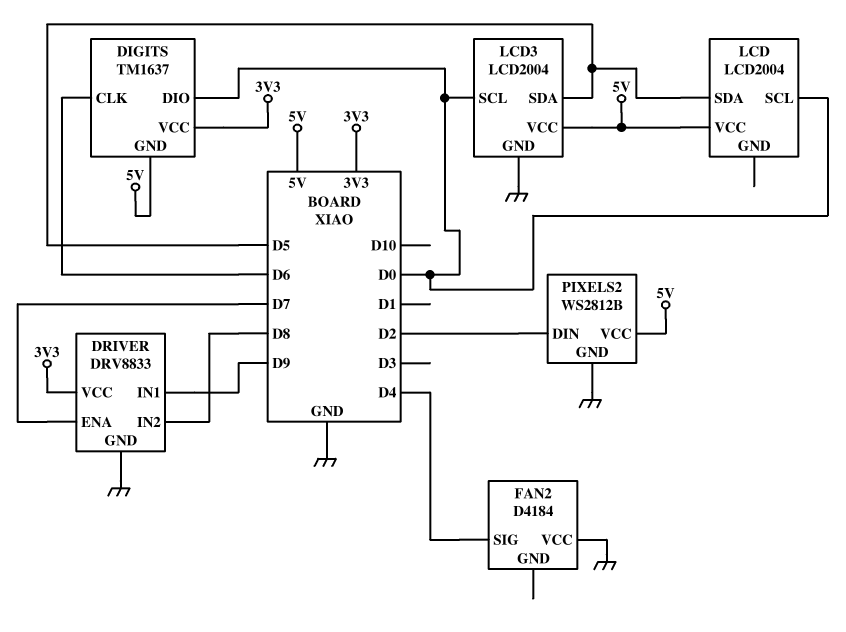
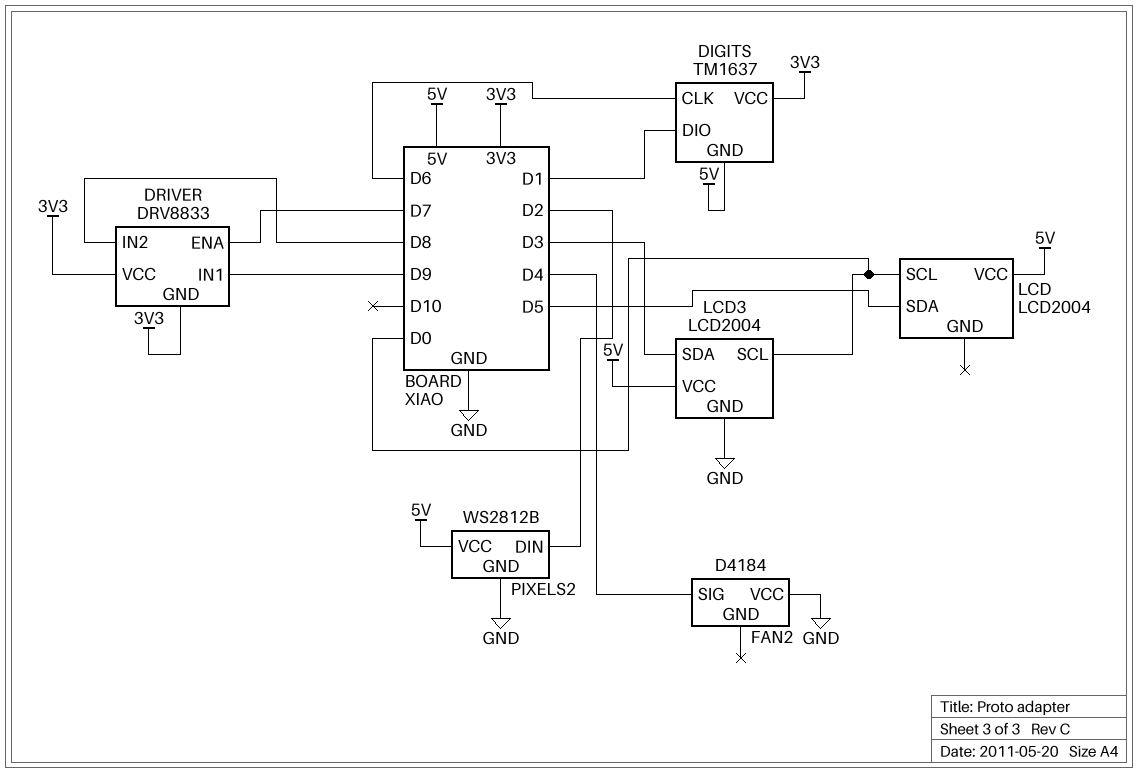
DIGITS pin DIO: D0 -> D1
DRIVER pin GND: GND -> 3V3
LCD3 pin SDA: D5 -> D3

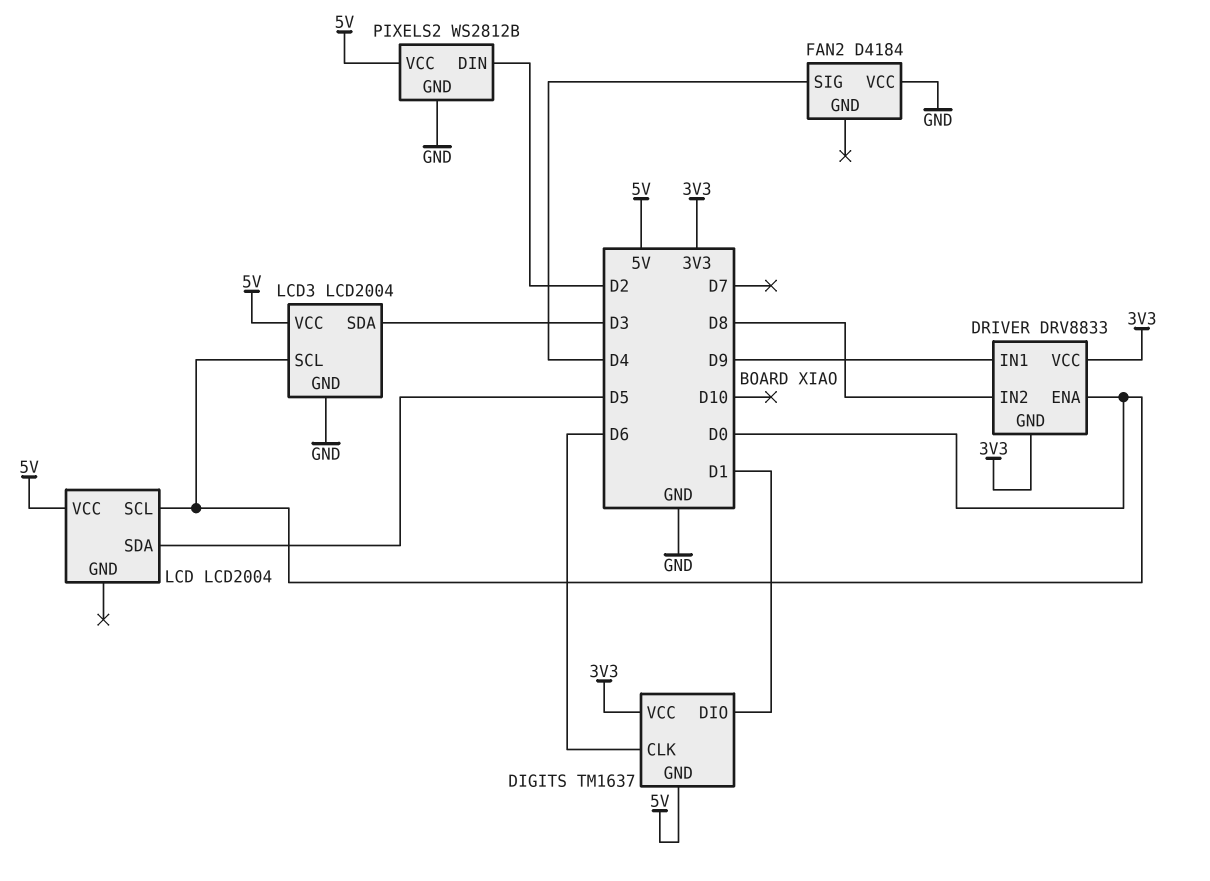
DRIVER pin ENA: D7 -> D0

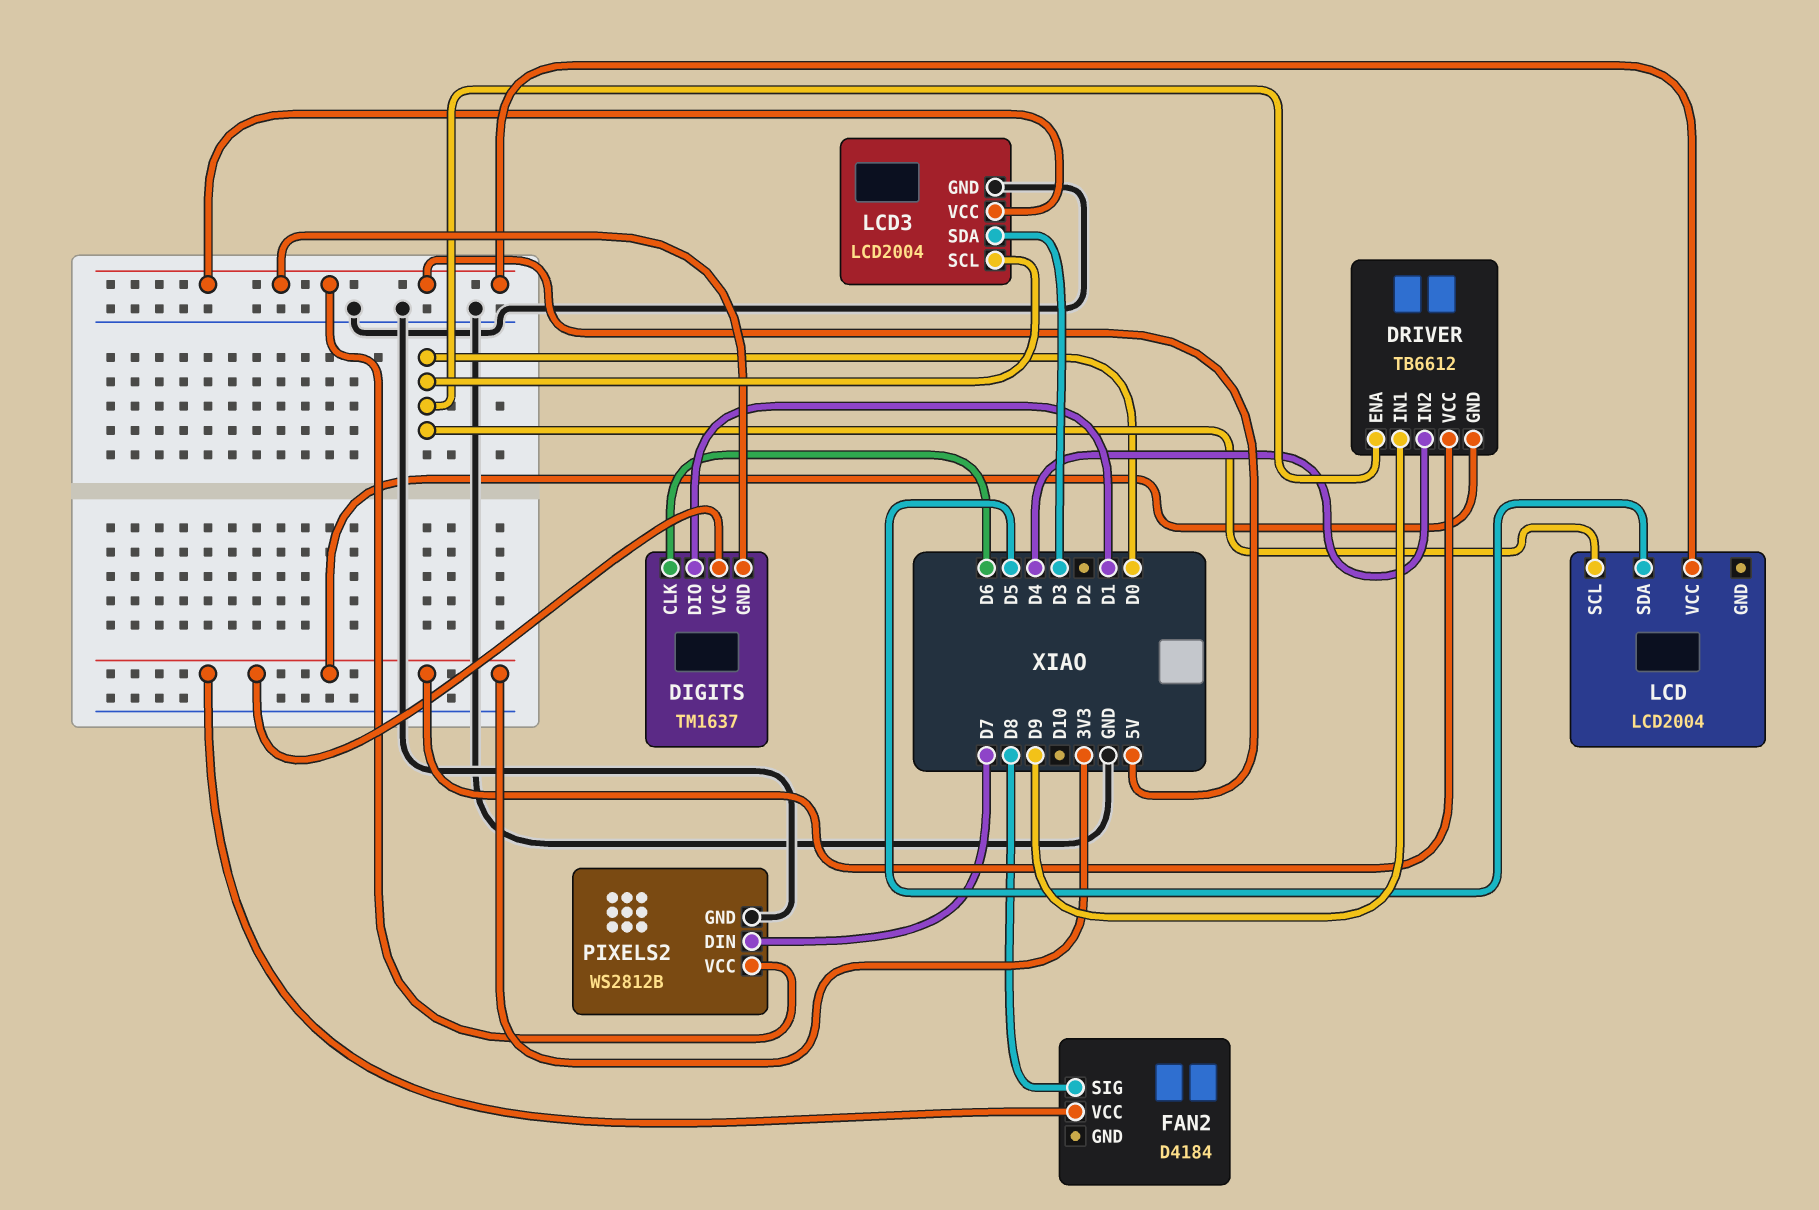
DRIVER: DRV8833 -> TB6612
DRIVER pin IN2: D8 -> D4
FAN2 pin SIG: D4 -> D8
FAN2 pin VCC: GND -> 3V3
PIXELS2 pin DIN: D2 -> D7

